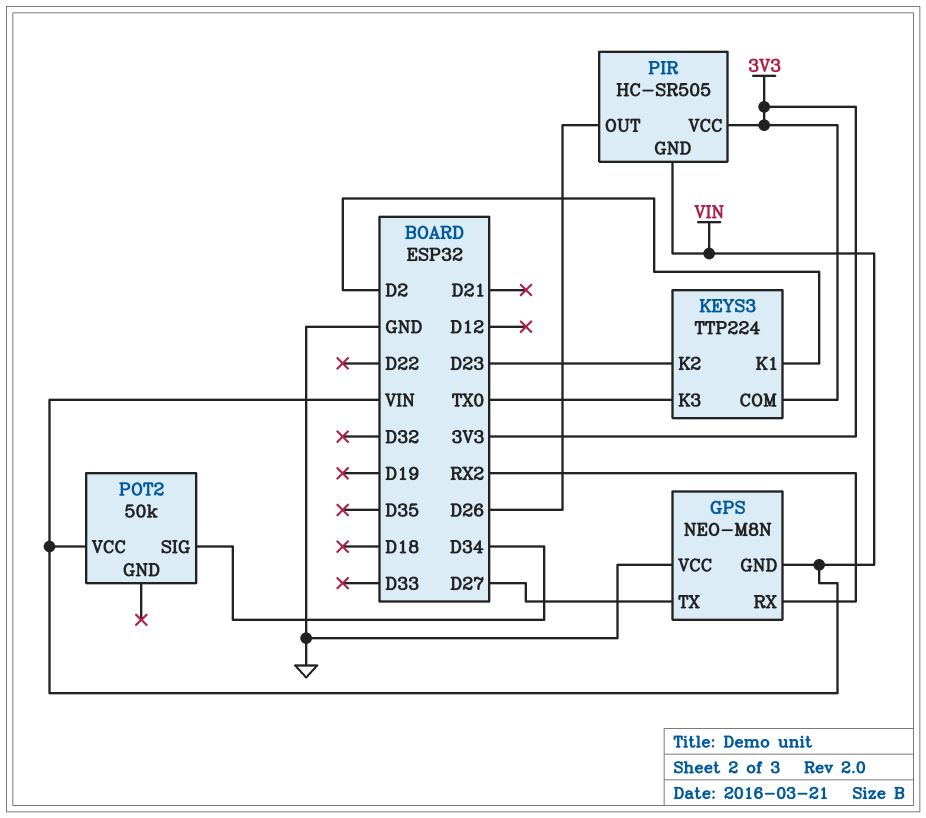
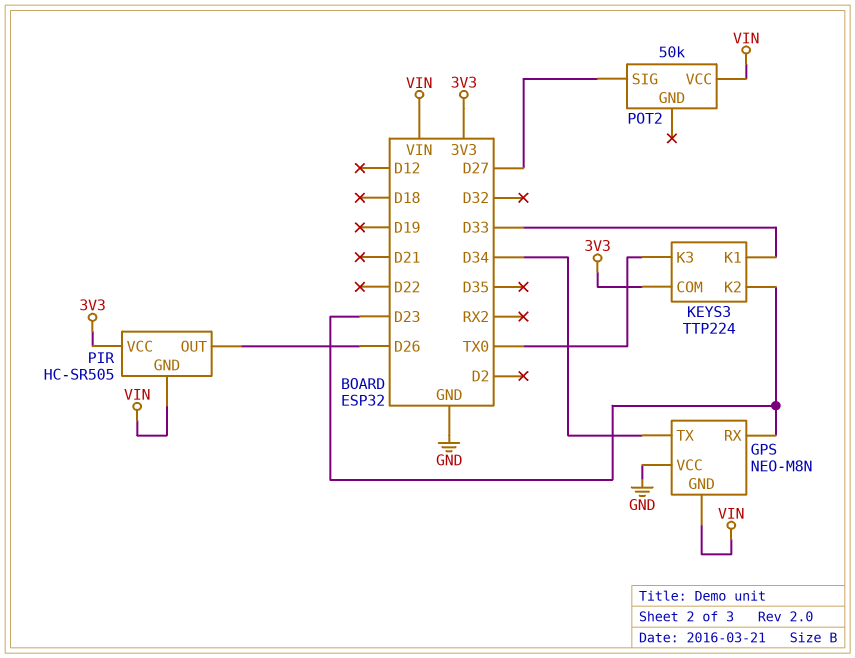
GPS pin RX: RX2 -> D23
GPS pin TX: D27 -> D34
KEYS3 pin K1: D2 -> D33
POT2 pin SIG: D34 -> D27

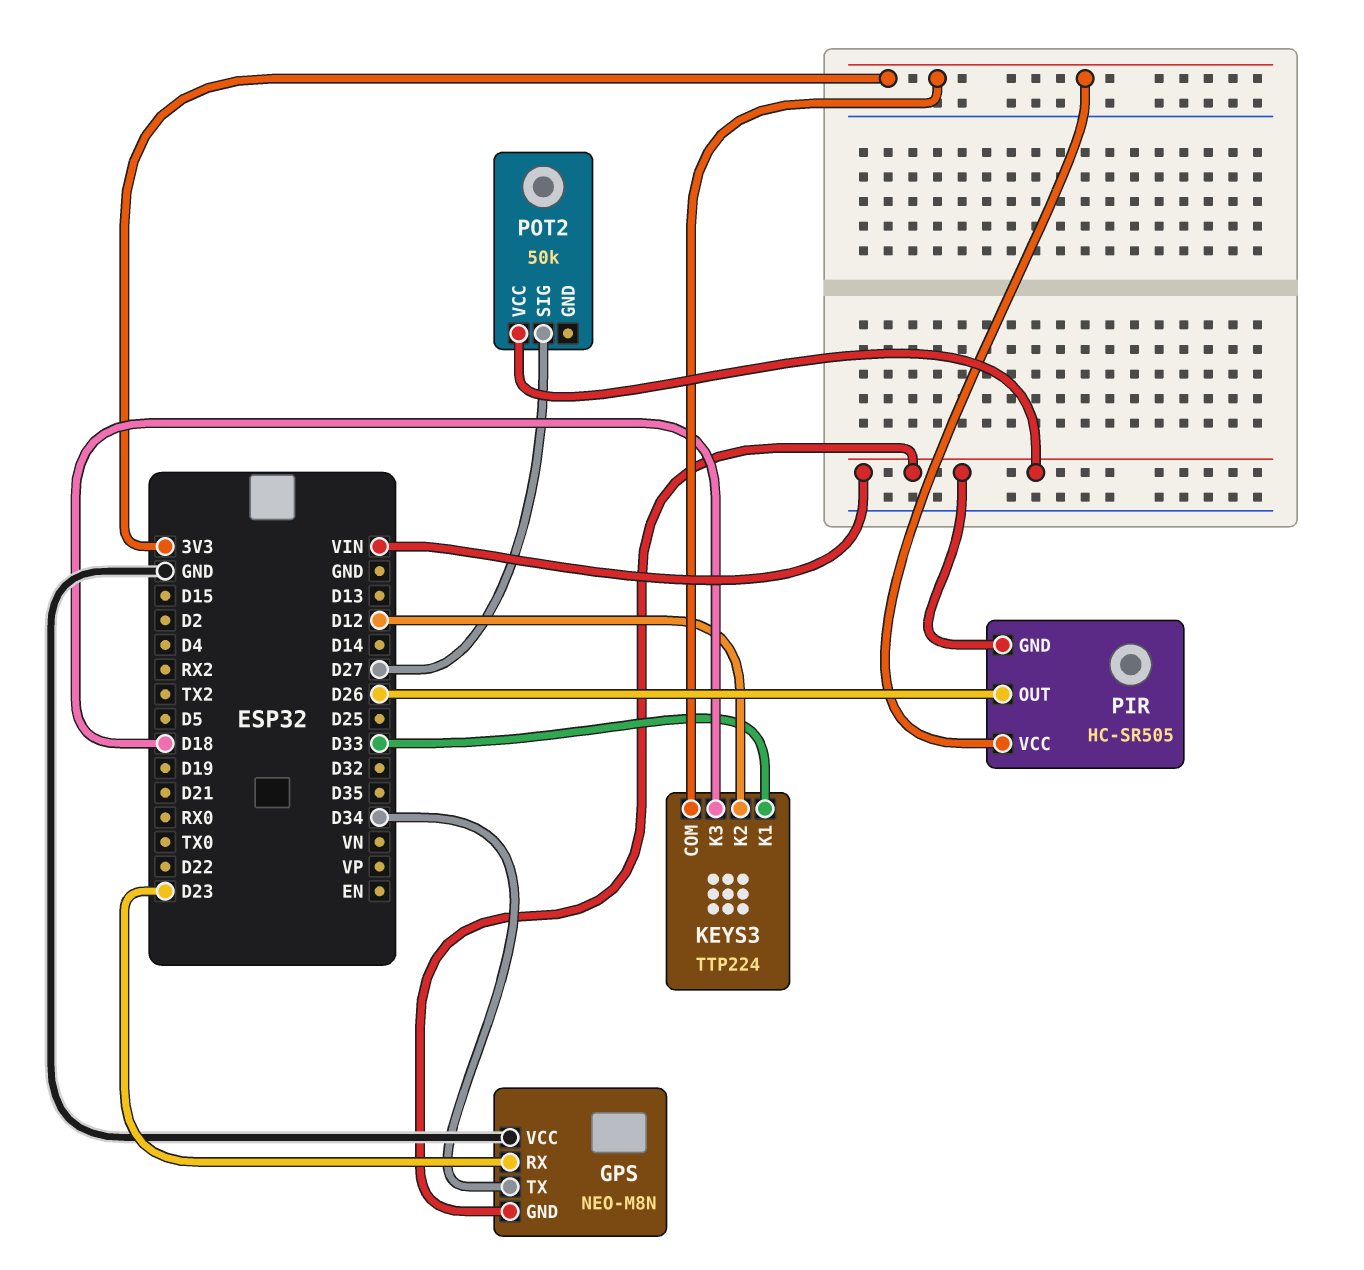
KEYS3 pin K2: D23 -> D12
KEYS3 pin K3: TX0 -> D18

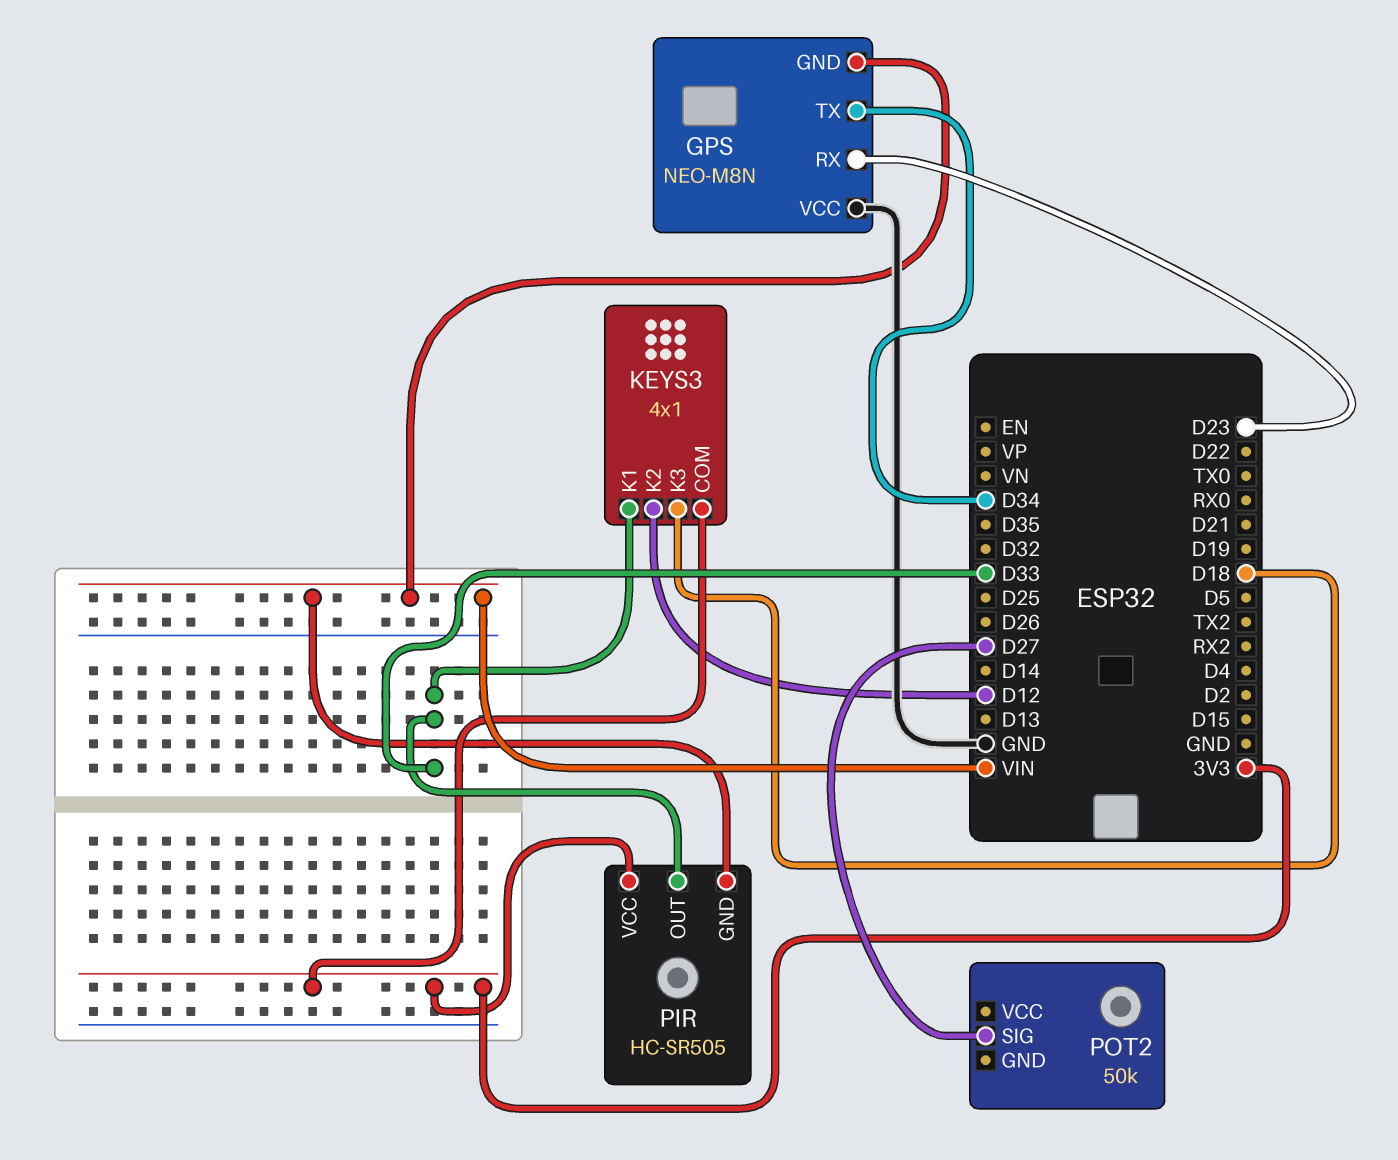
KEYS3: TTP224 -> 4x1
PIR pin OUT: D26 -> D33
POT2 pin VCC: VIN -> none

